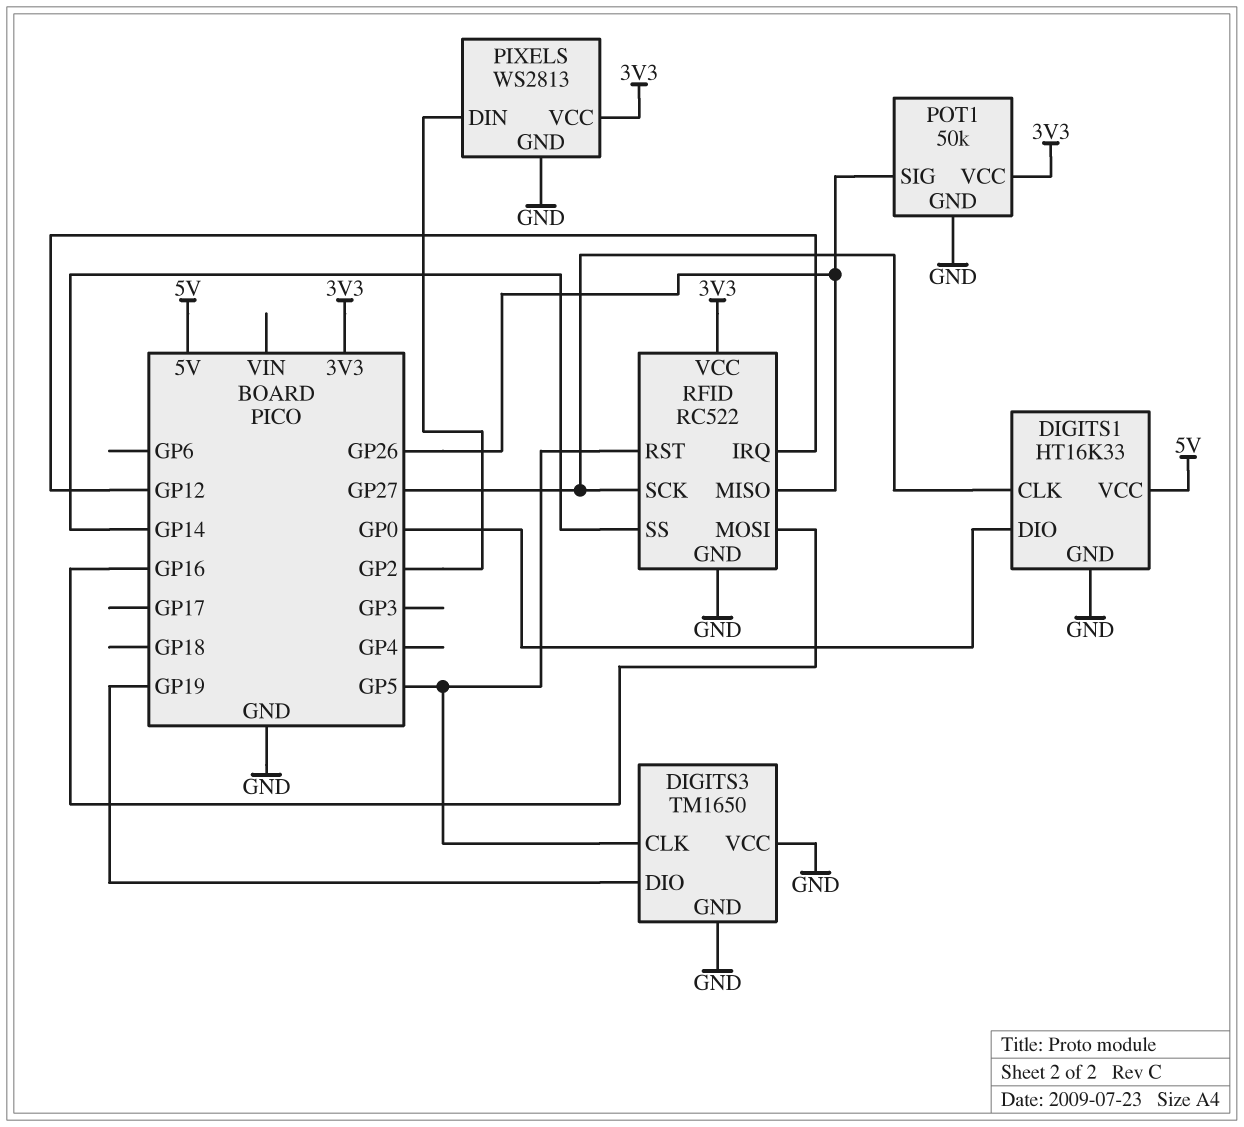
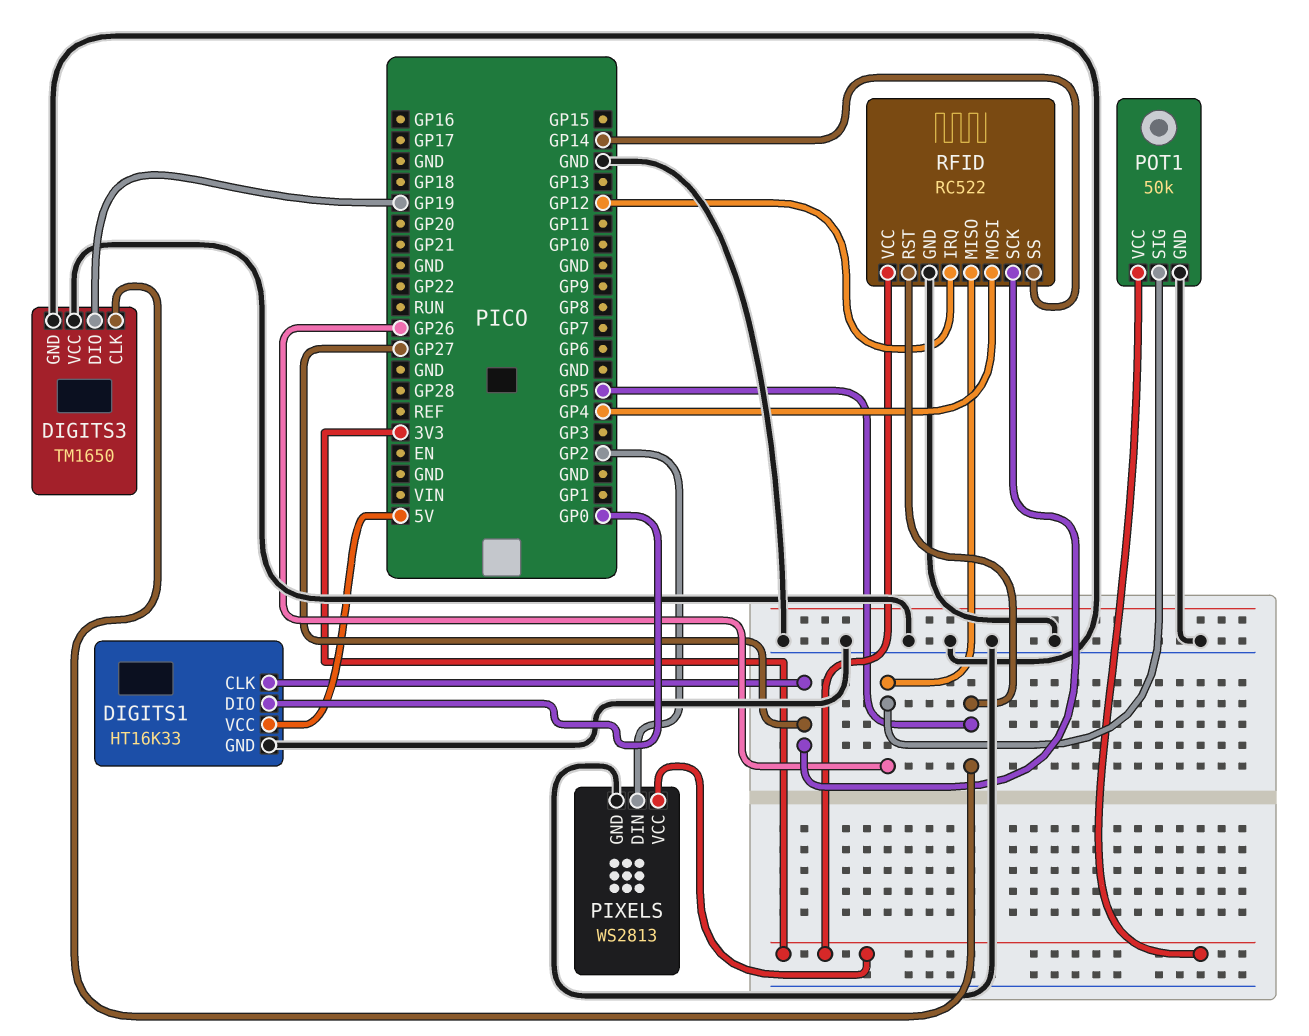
RFID pin MOSI: GP16 -> GP4

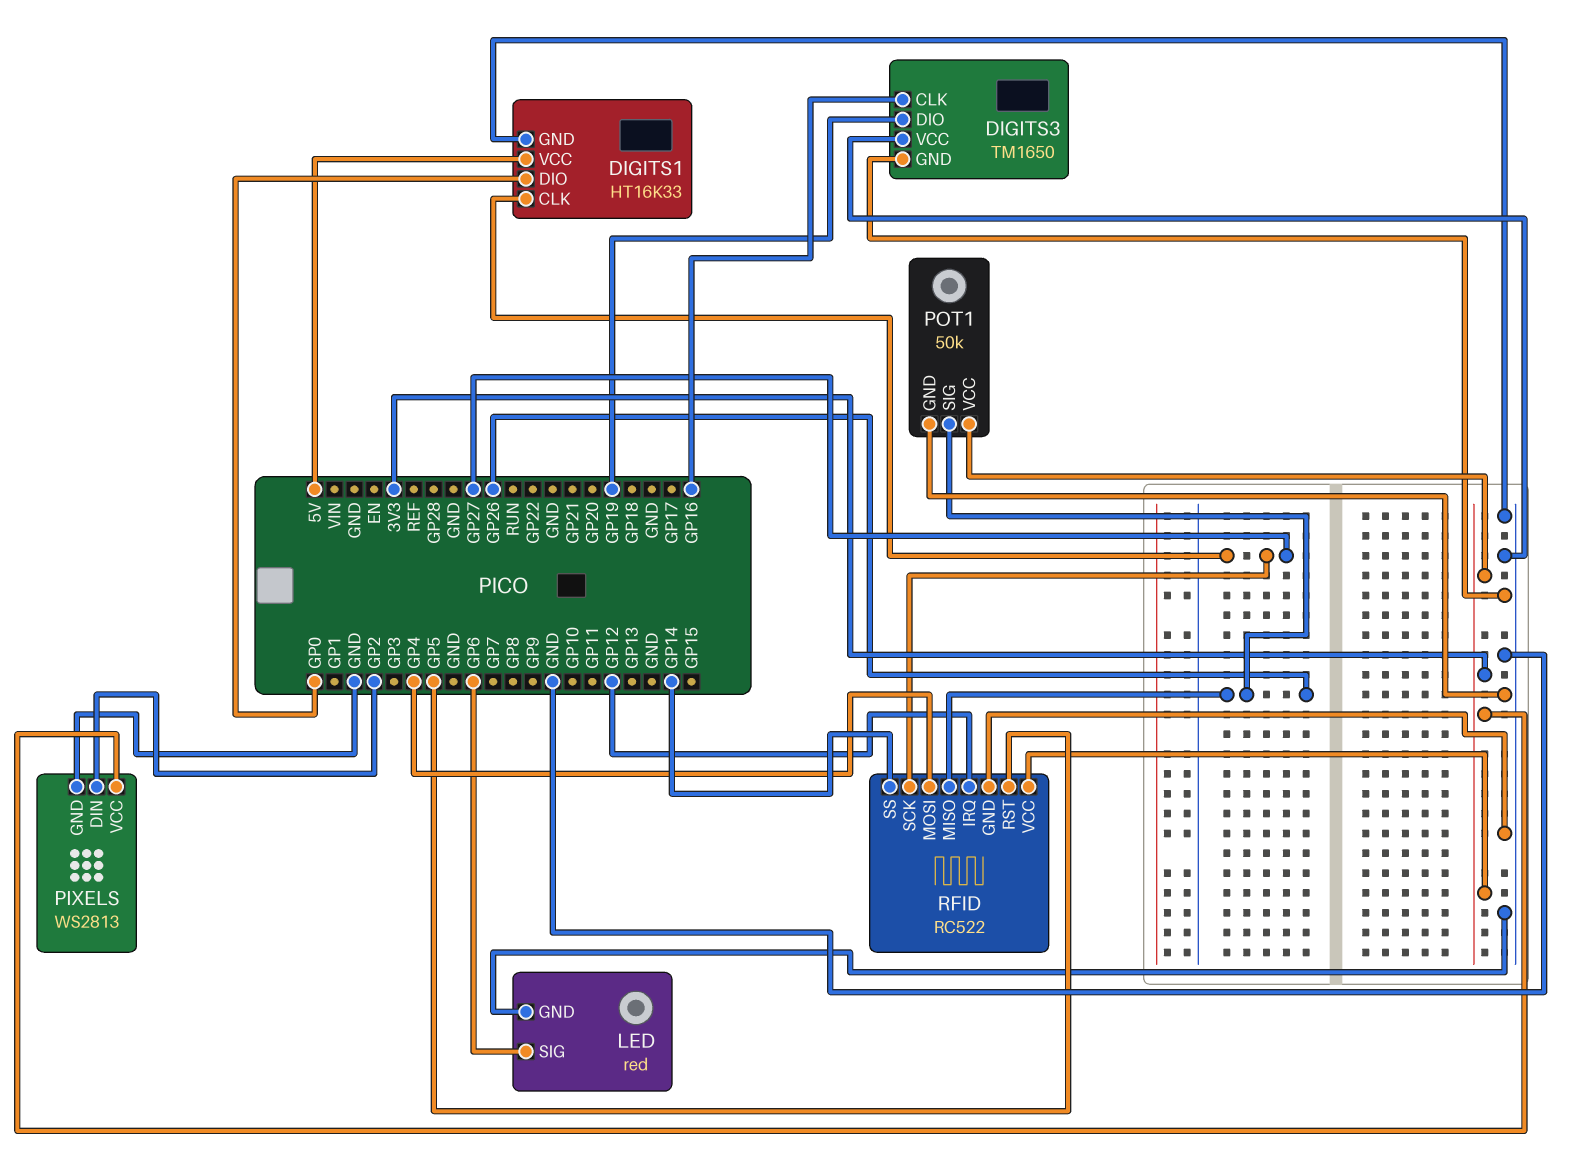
DIGITS3 pin CLK: GP5 -> GP16
LED: none -> red
LED pin GND: none -> GND
LED pin SIG: none -> GP6

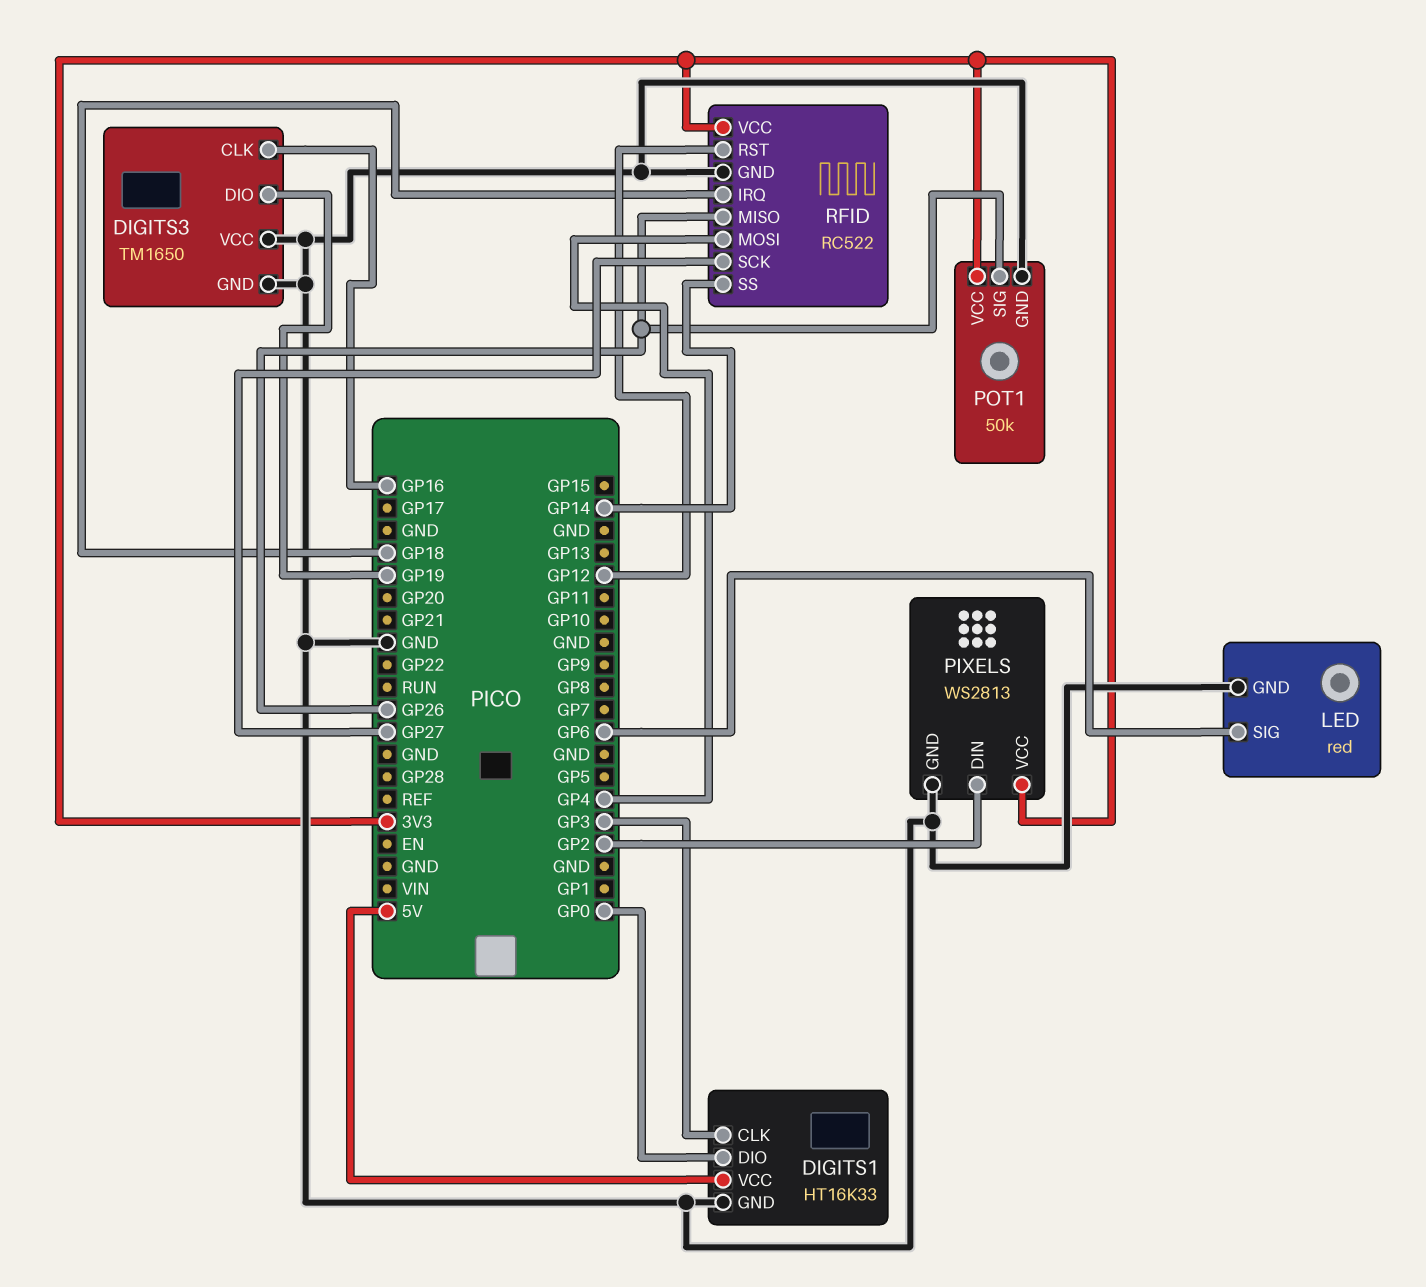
DIGITS1 pin CLK: GP27 -> GP3
RFID pin IRQ: GP12 -> GP18
RFID pin RST: GP5 -> GP12

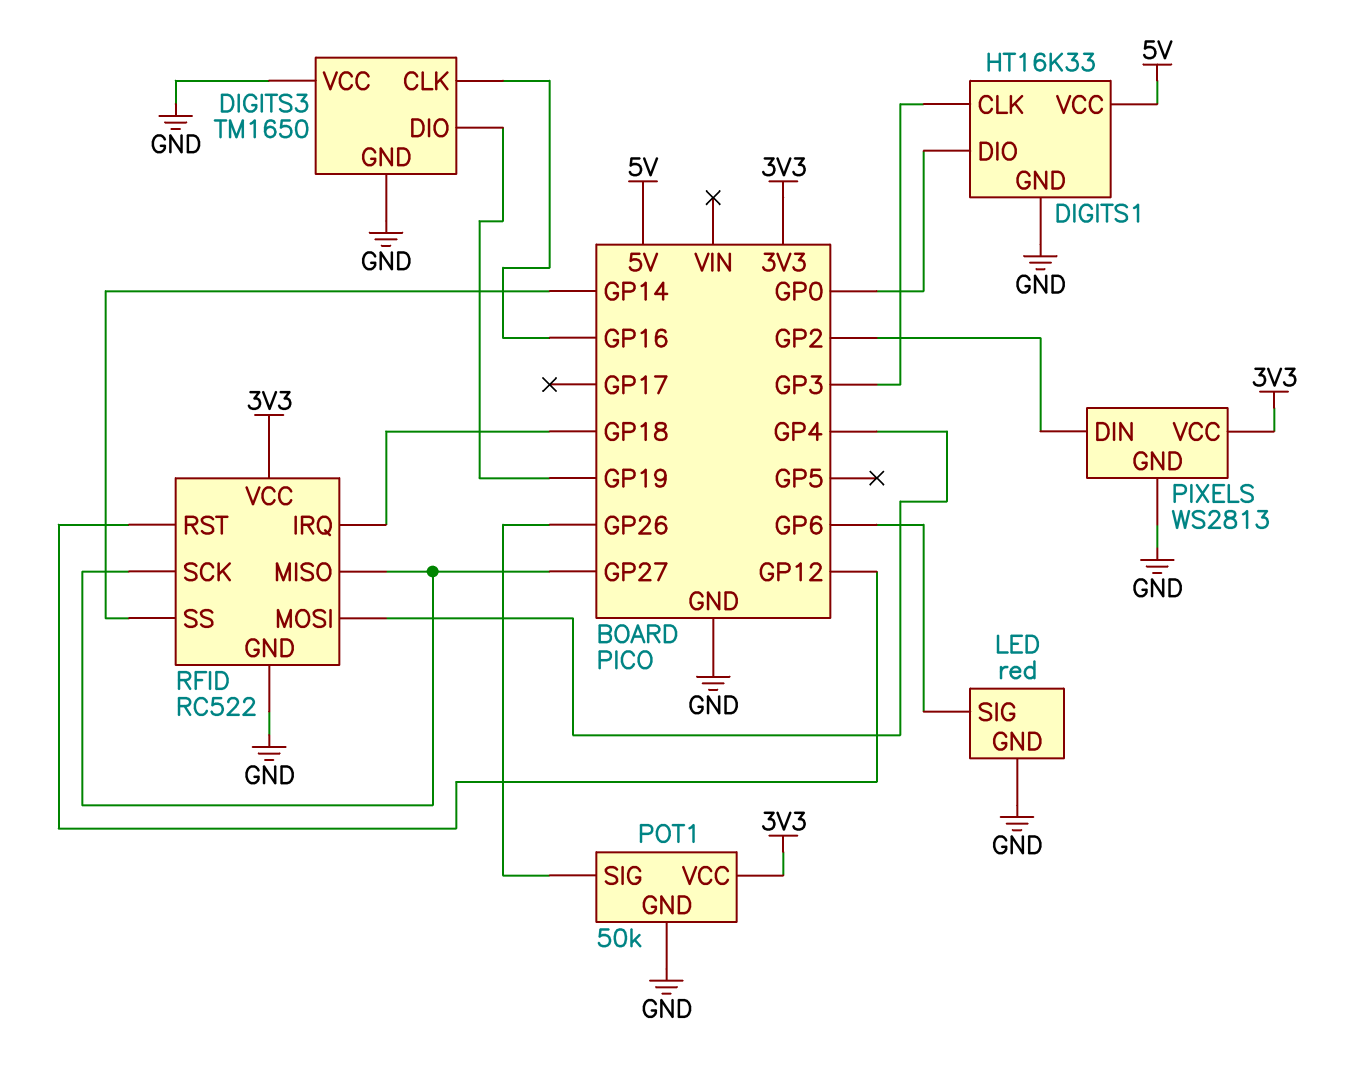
RFID pin MISO: GP26 -> GP27

